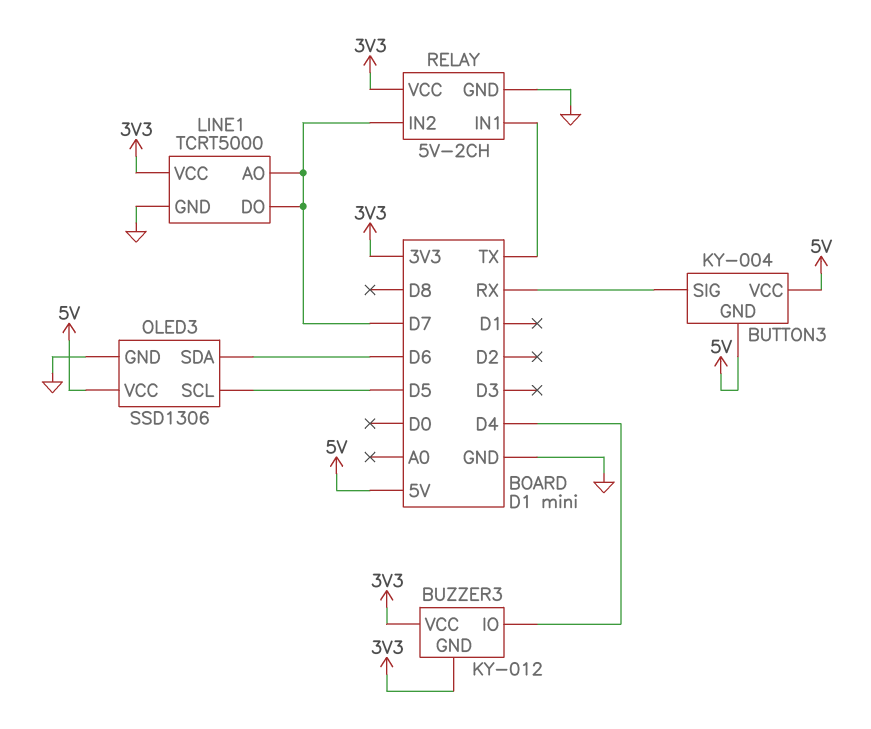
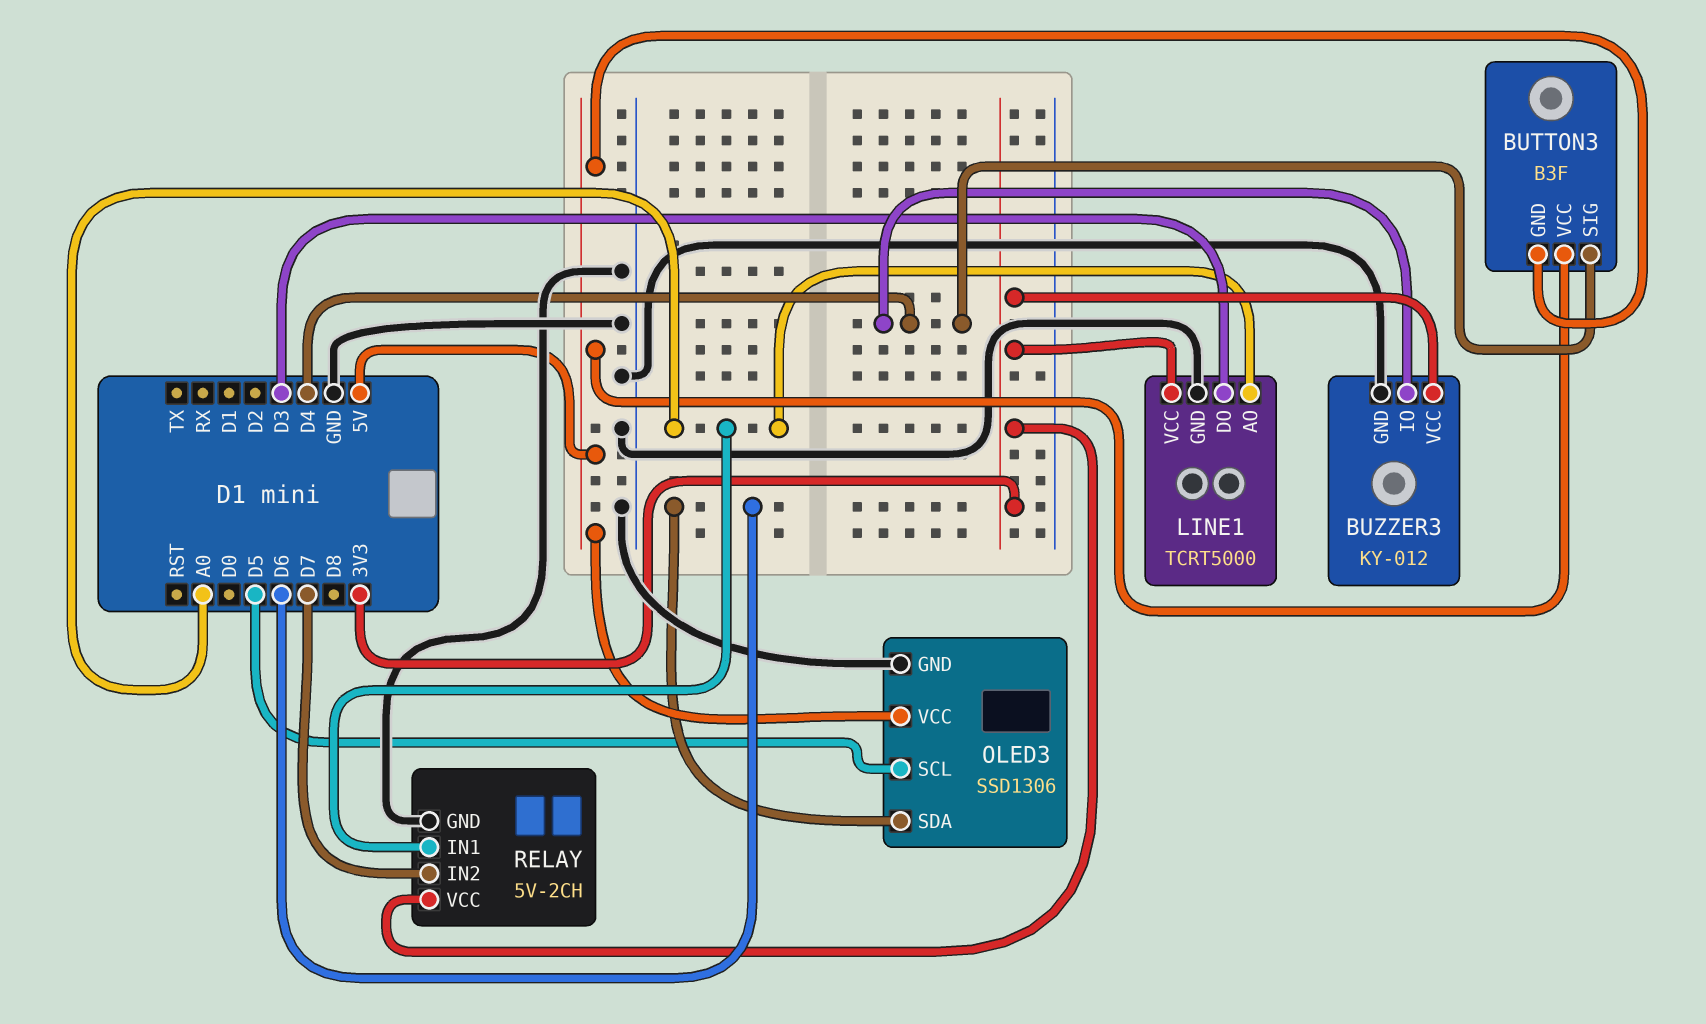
BUTTON3: KY-004 -> B3F
BUTTON3 pin SIG: RX -> D4
BUZZER3 pin GND: 3V3 -> GND
LINE1 pin AO: D7 -> A0
LINE1 pin DO: D7 -> D3
RELAY pin IN1: TX -> A0

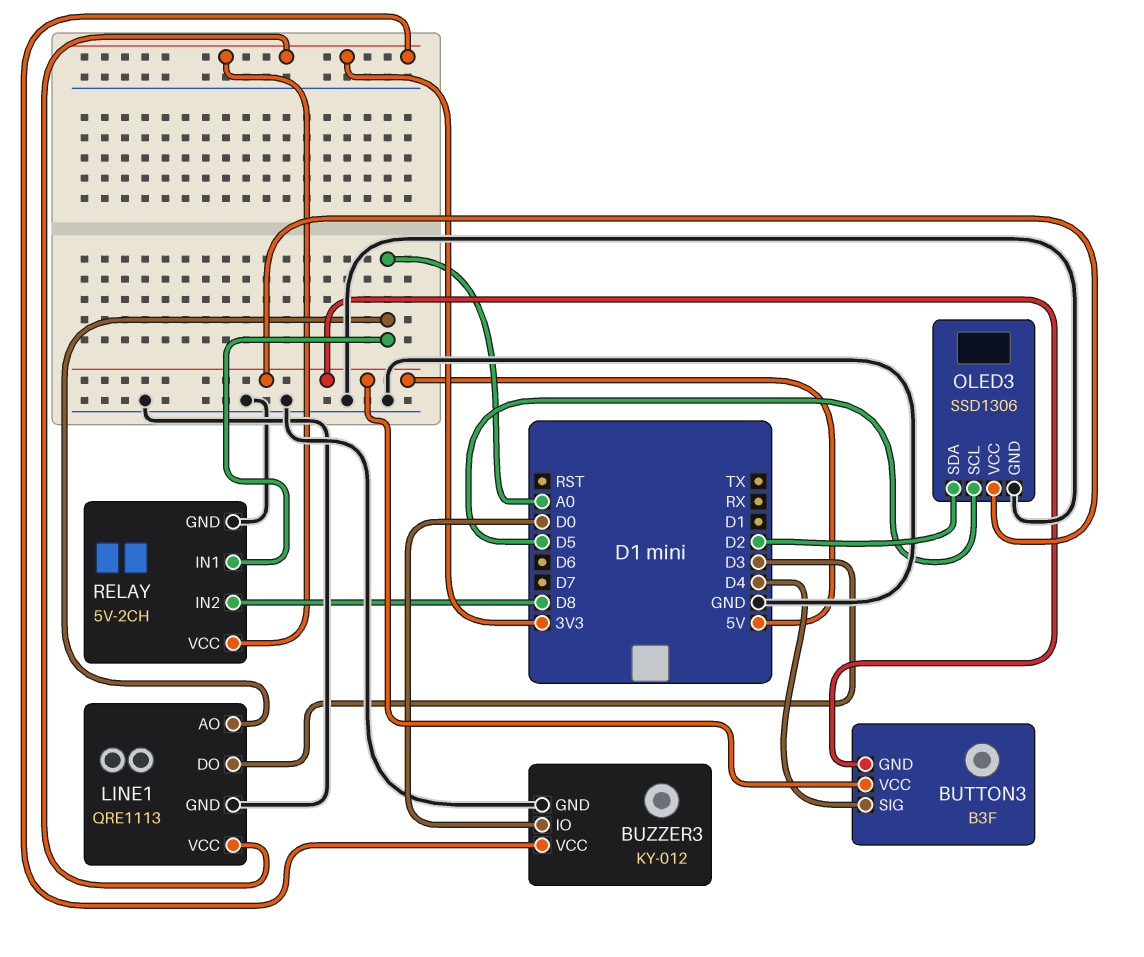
BUZZER3 pin IO: D4 -> D0
LINE1: TCRT5000 -> QRE1113
OLED3 pin SDA: D6 -> D2
RELAY pin IN2: D7 -> D8

